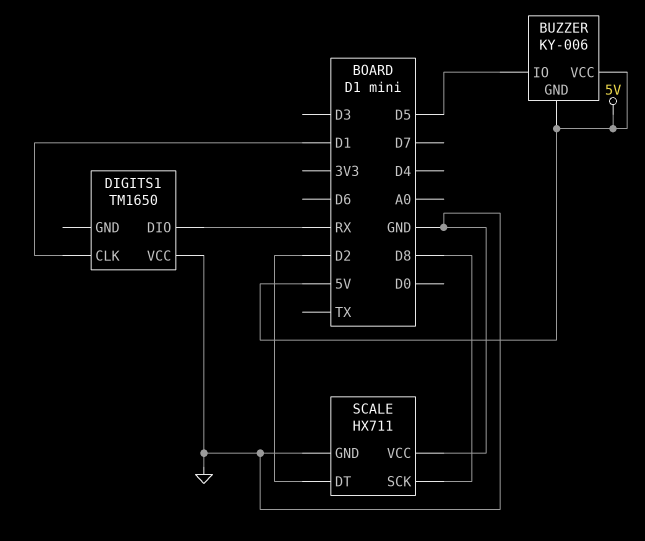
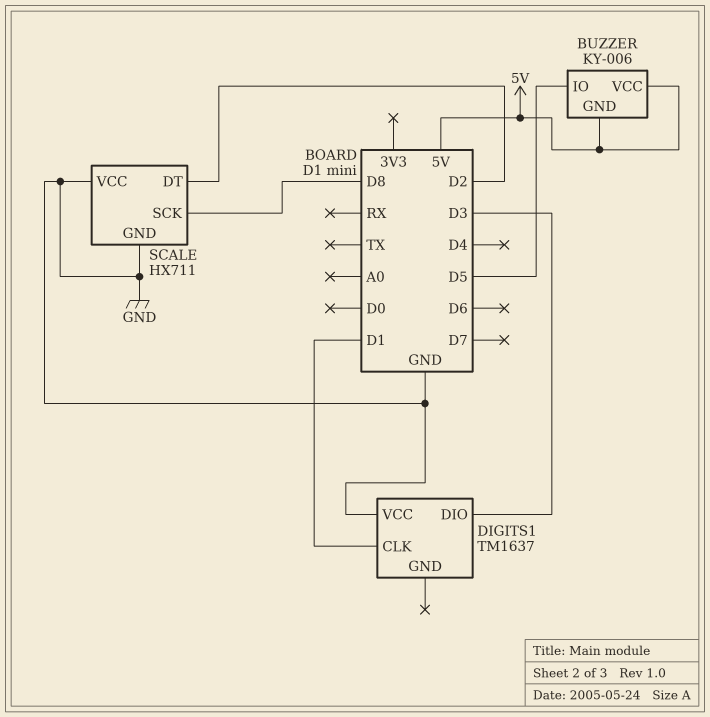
DIGITS1: TM1650 -> TM1637
DIGITS1 pin DIO: RX -> D3

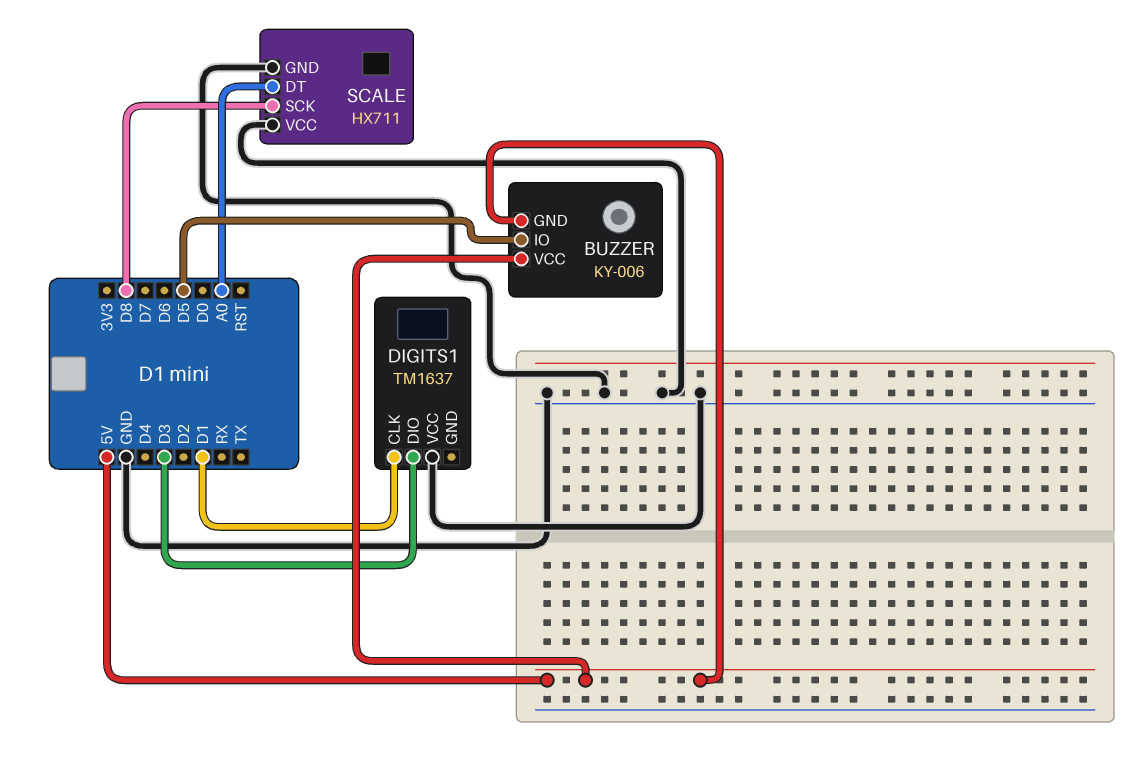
SCALE pin DT: D2 -> A0

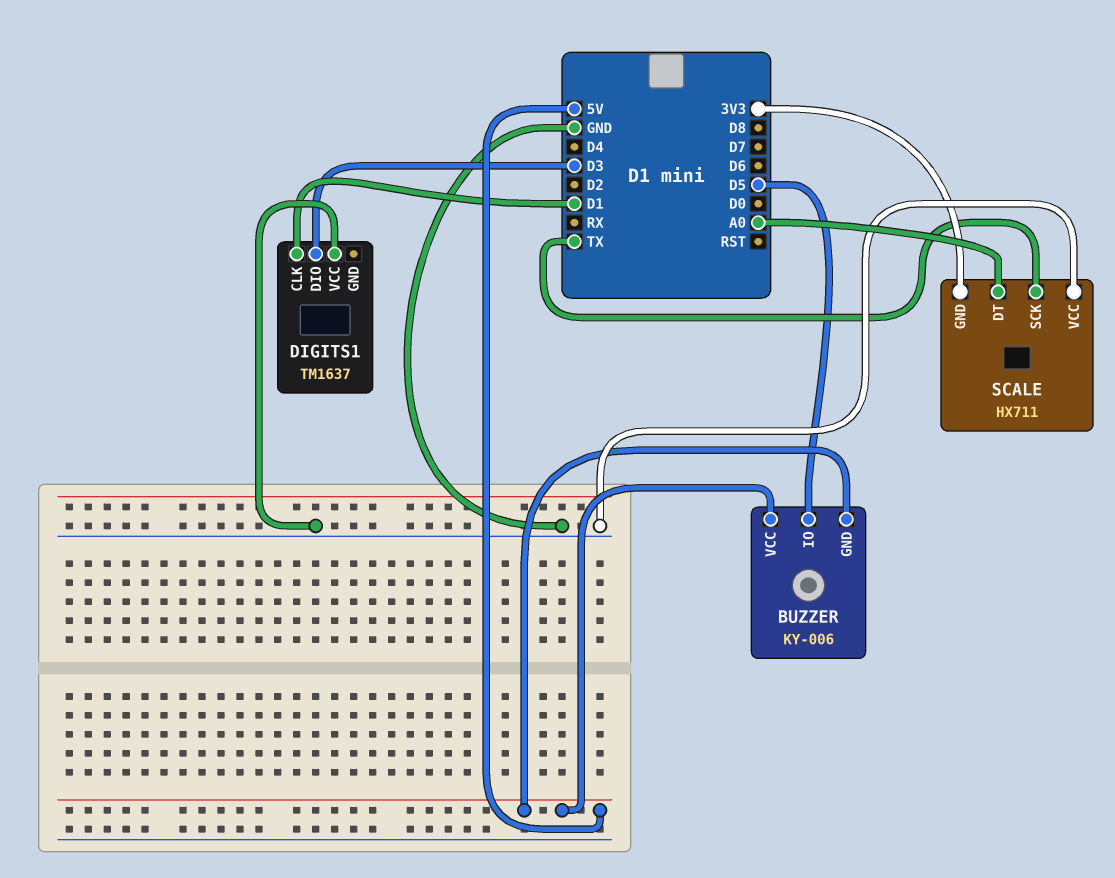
SCALE pin GND: GND -> 3V3
SCALE pin SCK: D8 -> TX

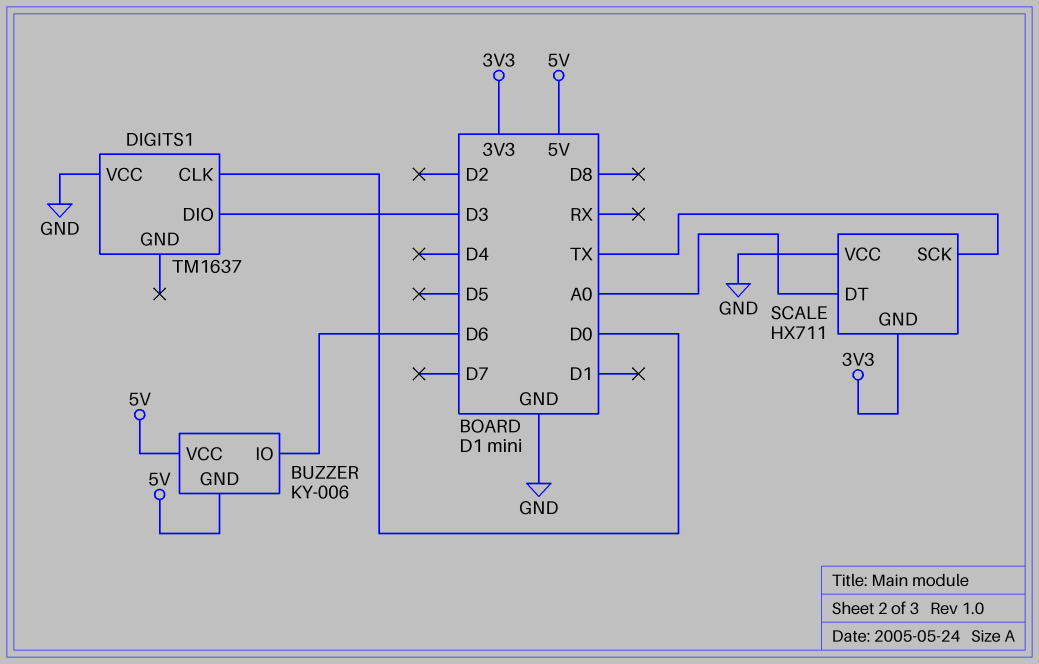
BUZZER pin IO: D5 -> D6
DIGITS1 pin CLK: D1 -> D0

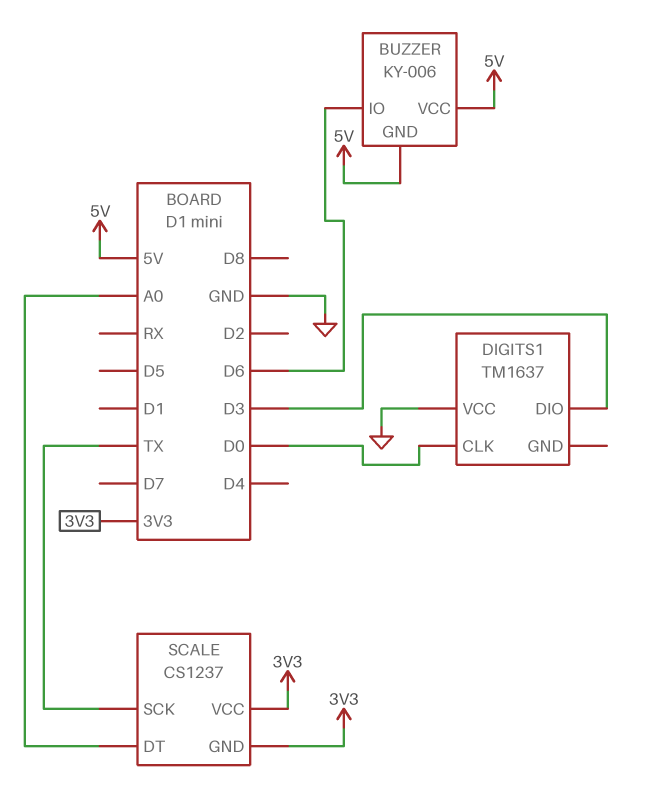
SCALE: HX711 -> CS1237
SCALE pin VCC: GND -> 3V3

